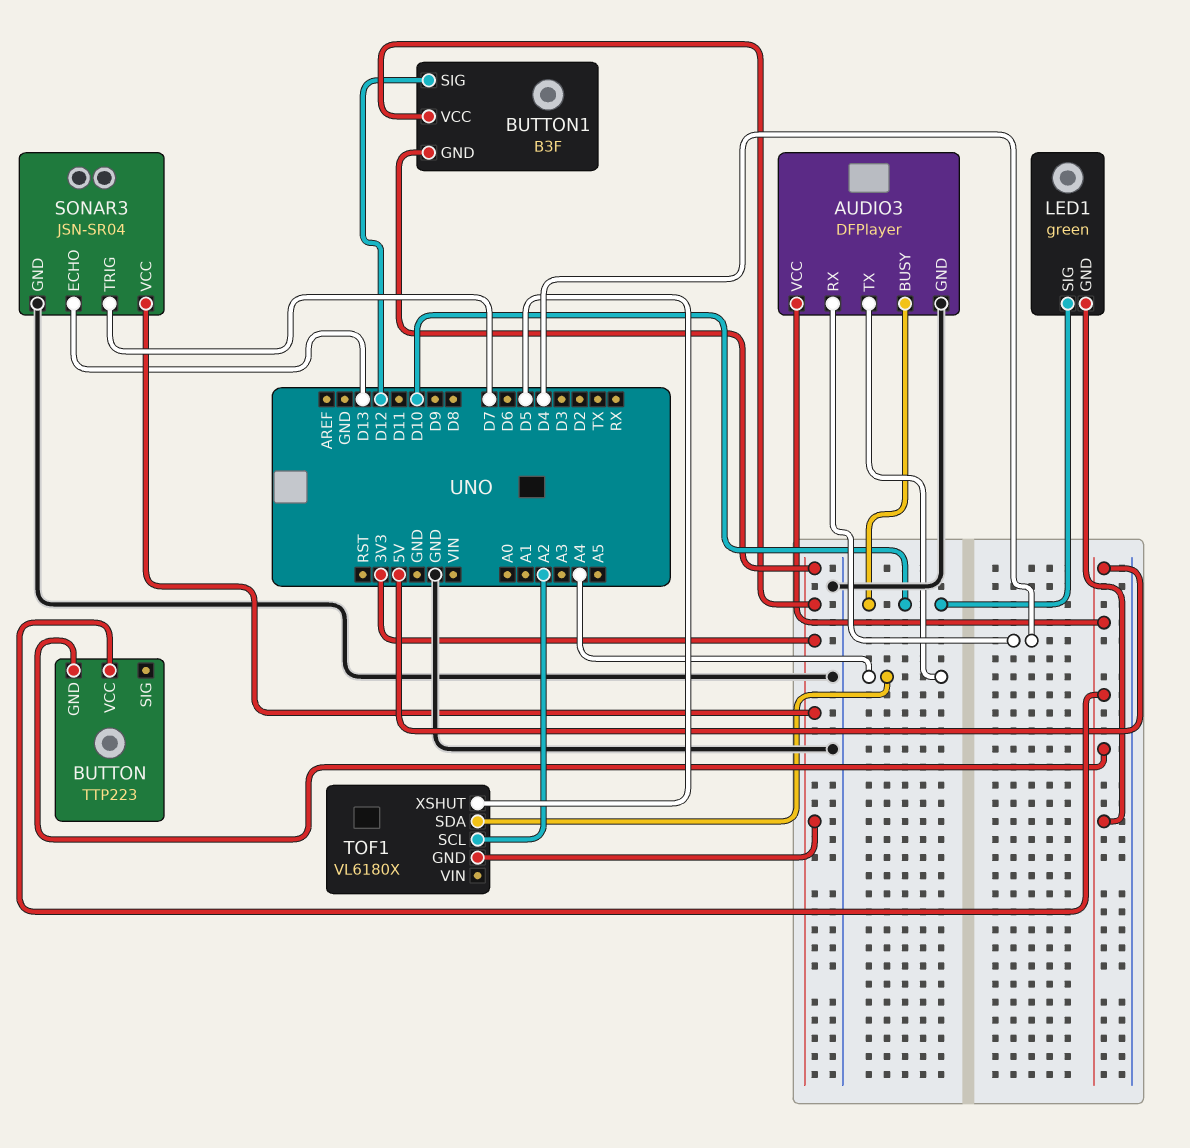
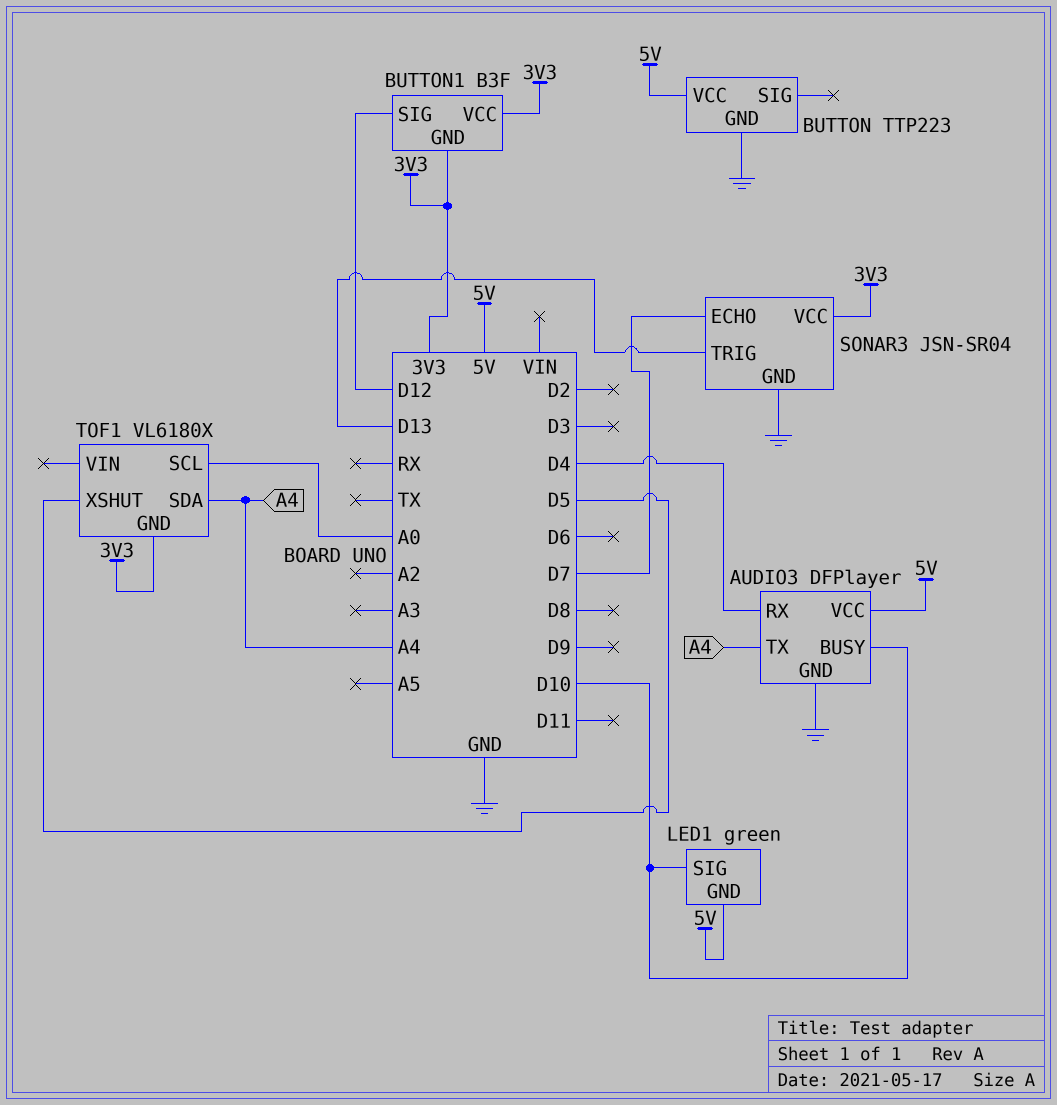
BUTTON pin GND: 5V -> GND
SONAR3 pin ECHO: D13 -> D7
SONAR3 pin TRIG: D7 -> D13
TOF1 pin SCL: A2 -> A0

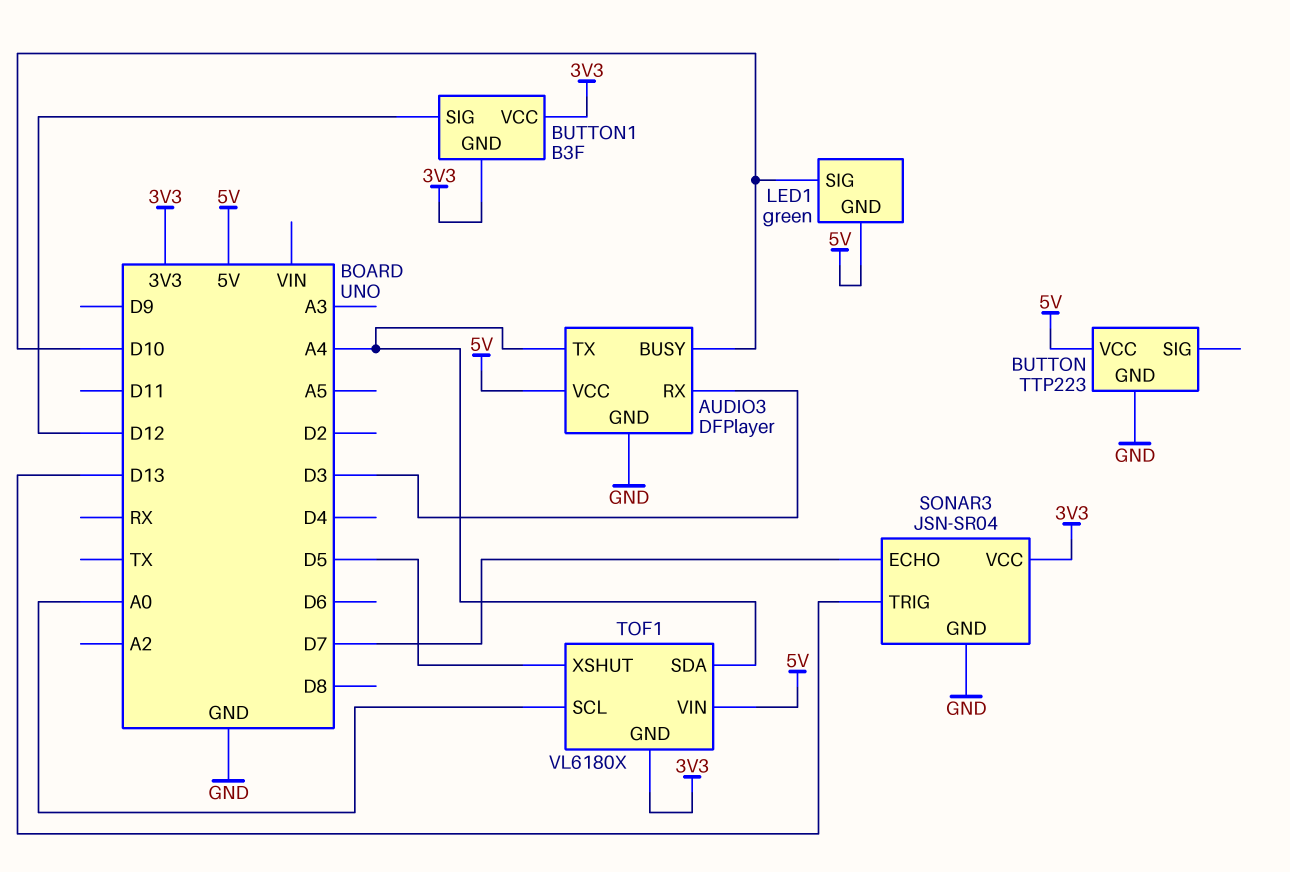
AUDIO3 pin RX: D4 -> D3
TOF1 pin VIN: none -> 5V

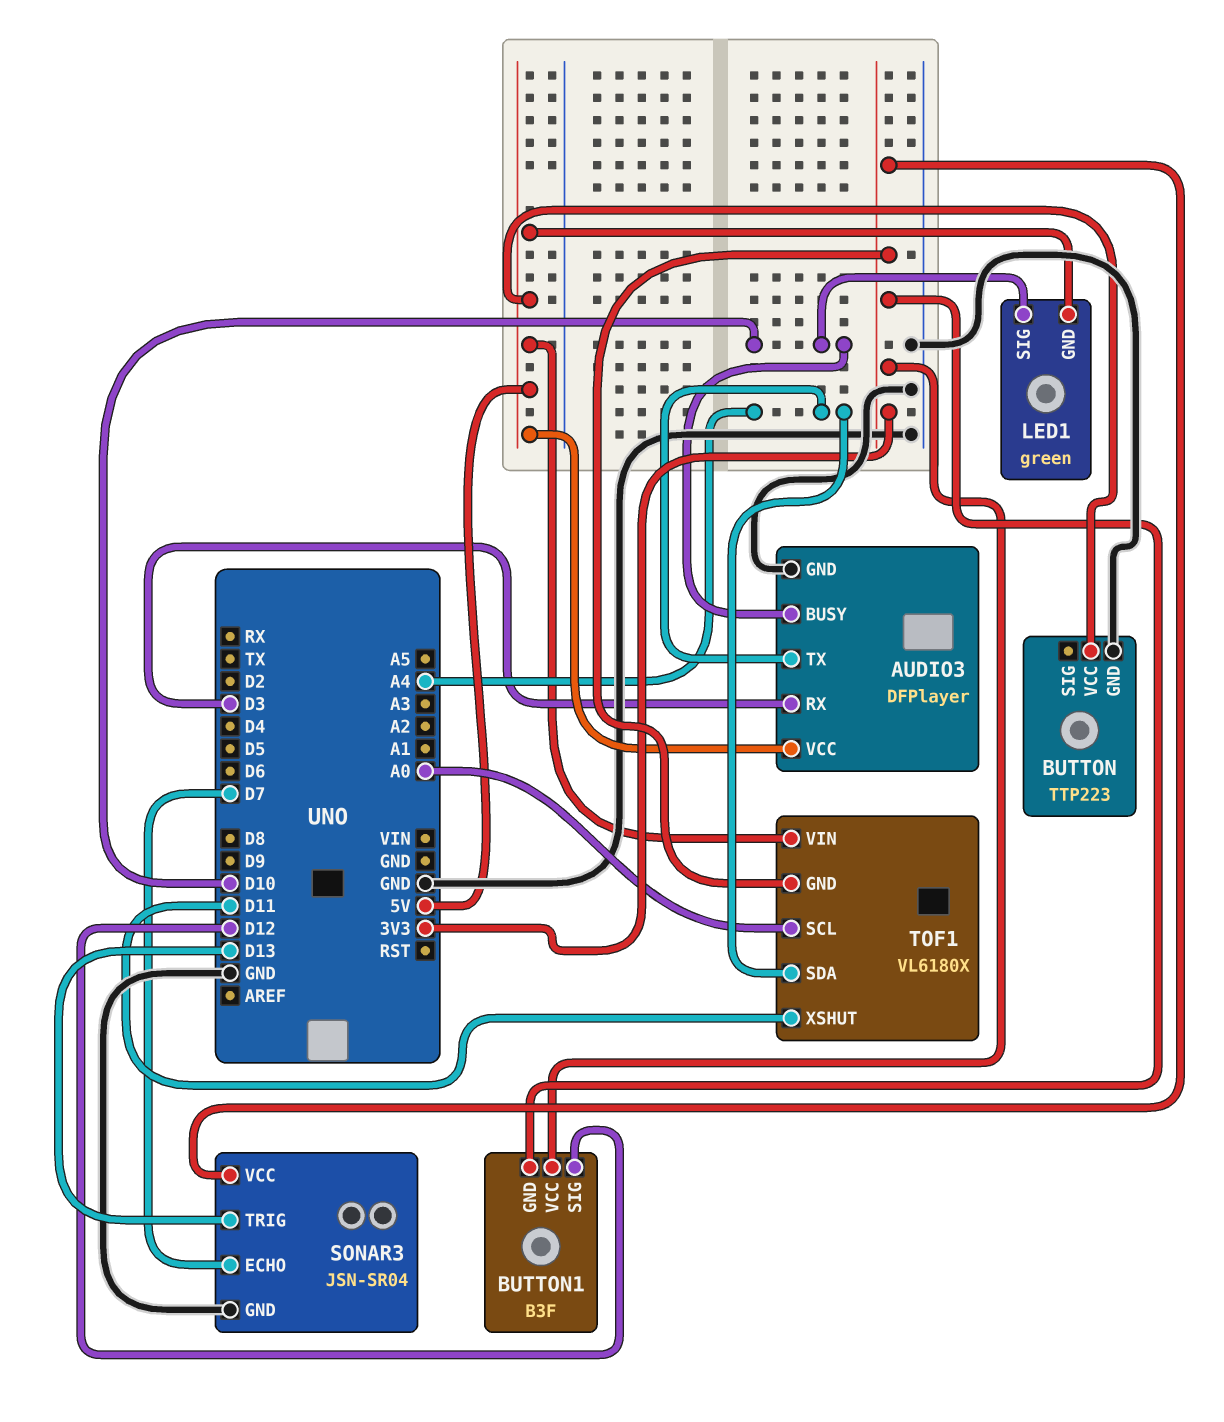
TOF1 pin XSHUT: D5 -> D11

